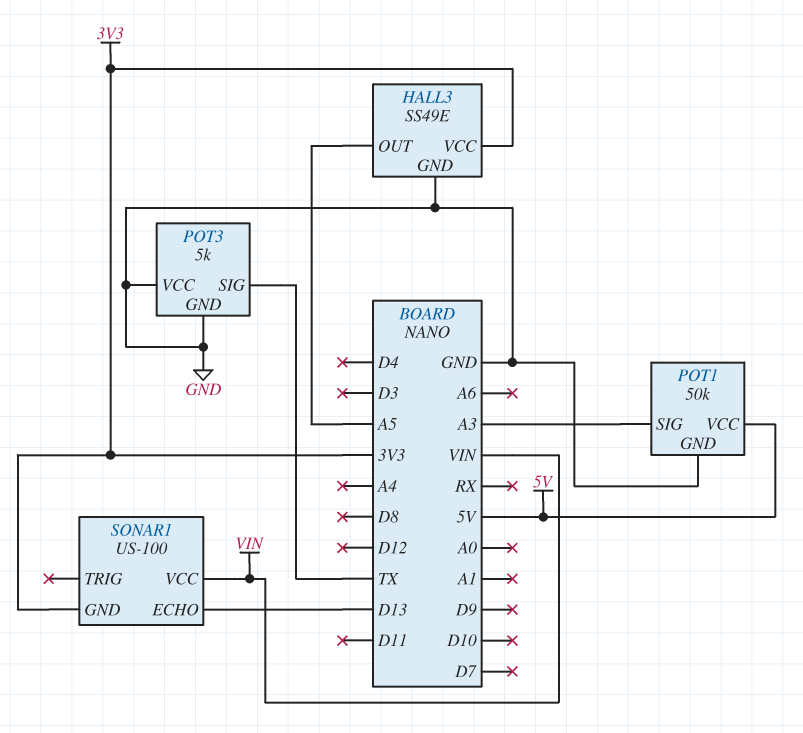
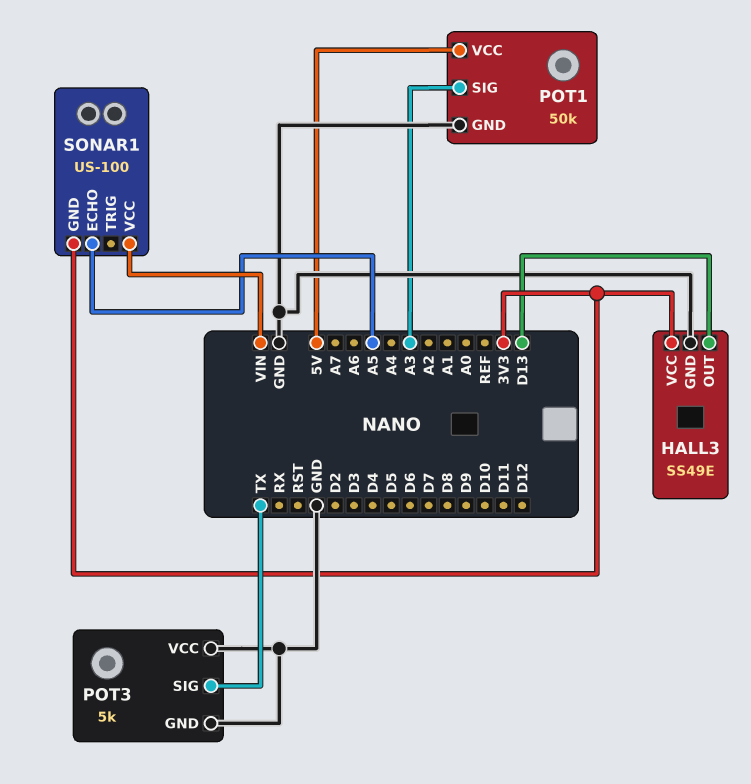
HALL3 pin OUT: A5 -> D13
SONAR1 pin ECHO: D13 -> A5

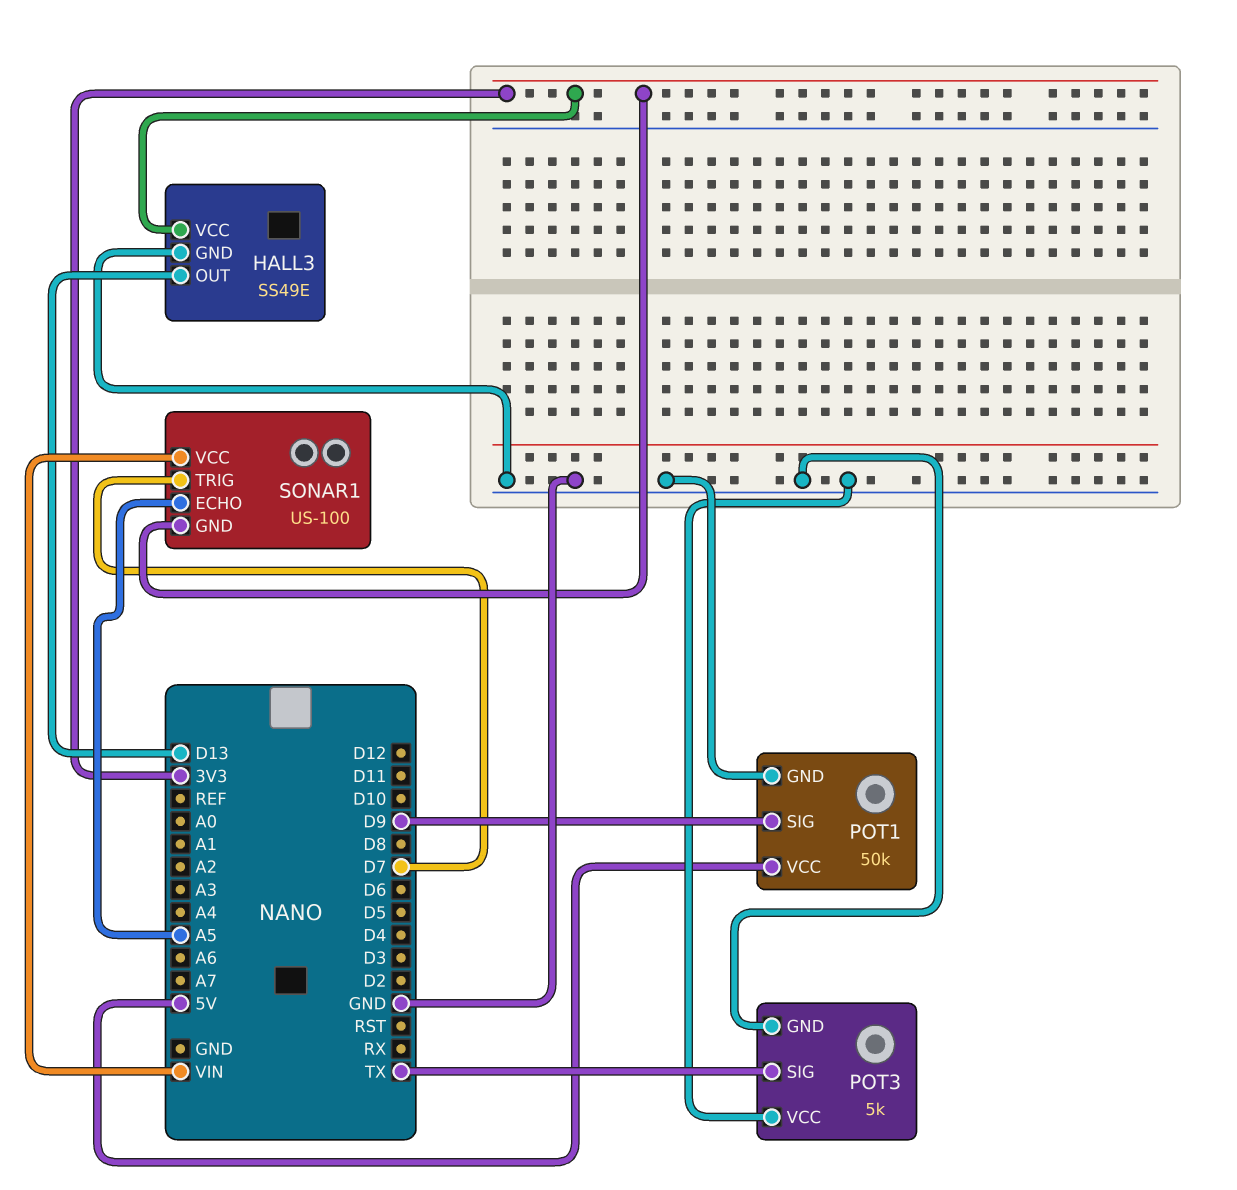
POT1 pin SIG: A3 -> D9
SONAR1 pin TRIG: none -> D7

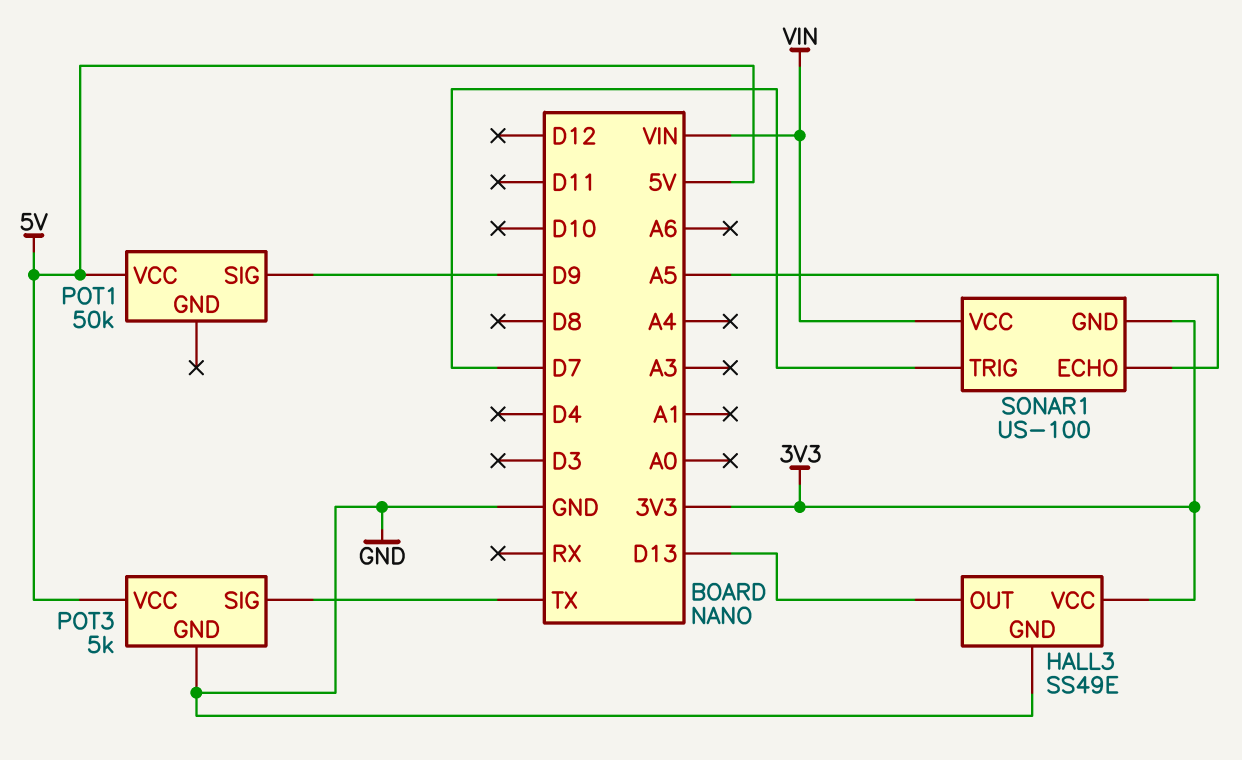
POT1 pin GND: GND -> none
POT3 pin VCC: GND -> 5V

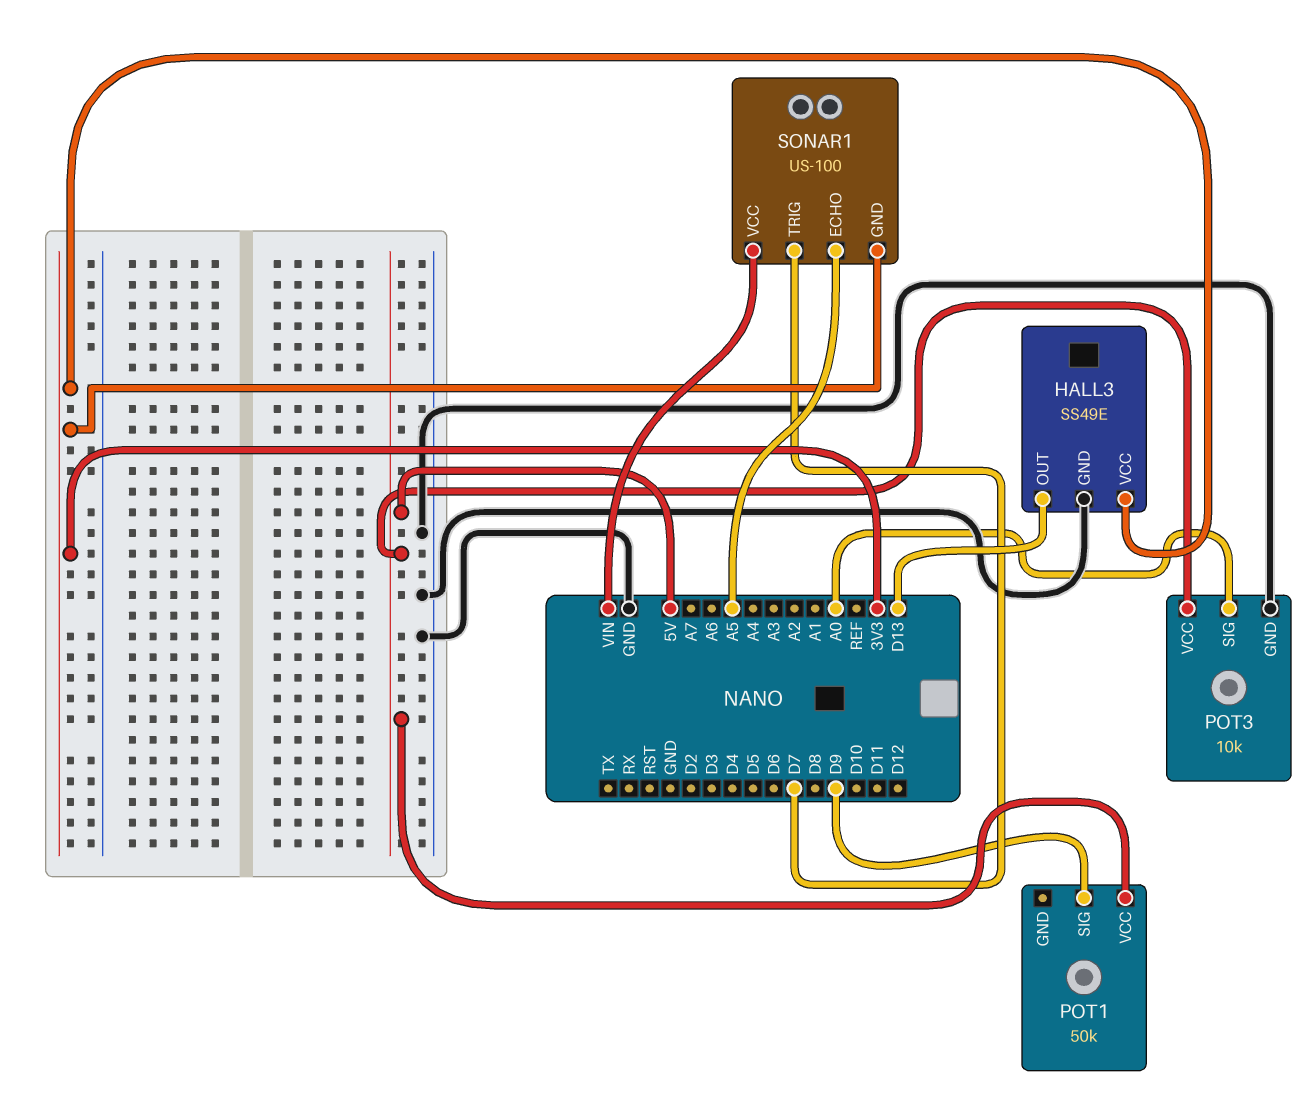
POT3: 5k -> 10k
POT3 pin SIG: TX -> A0

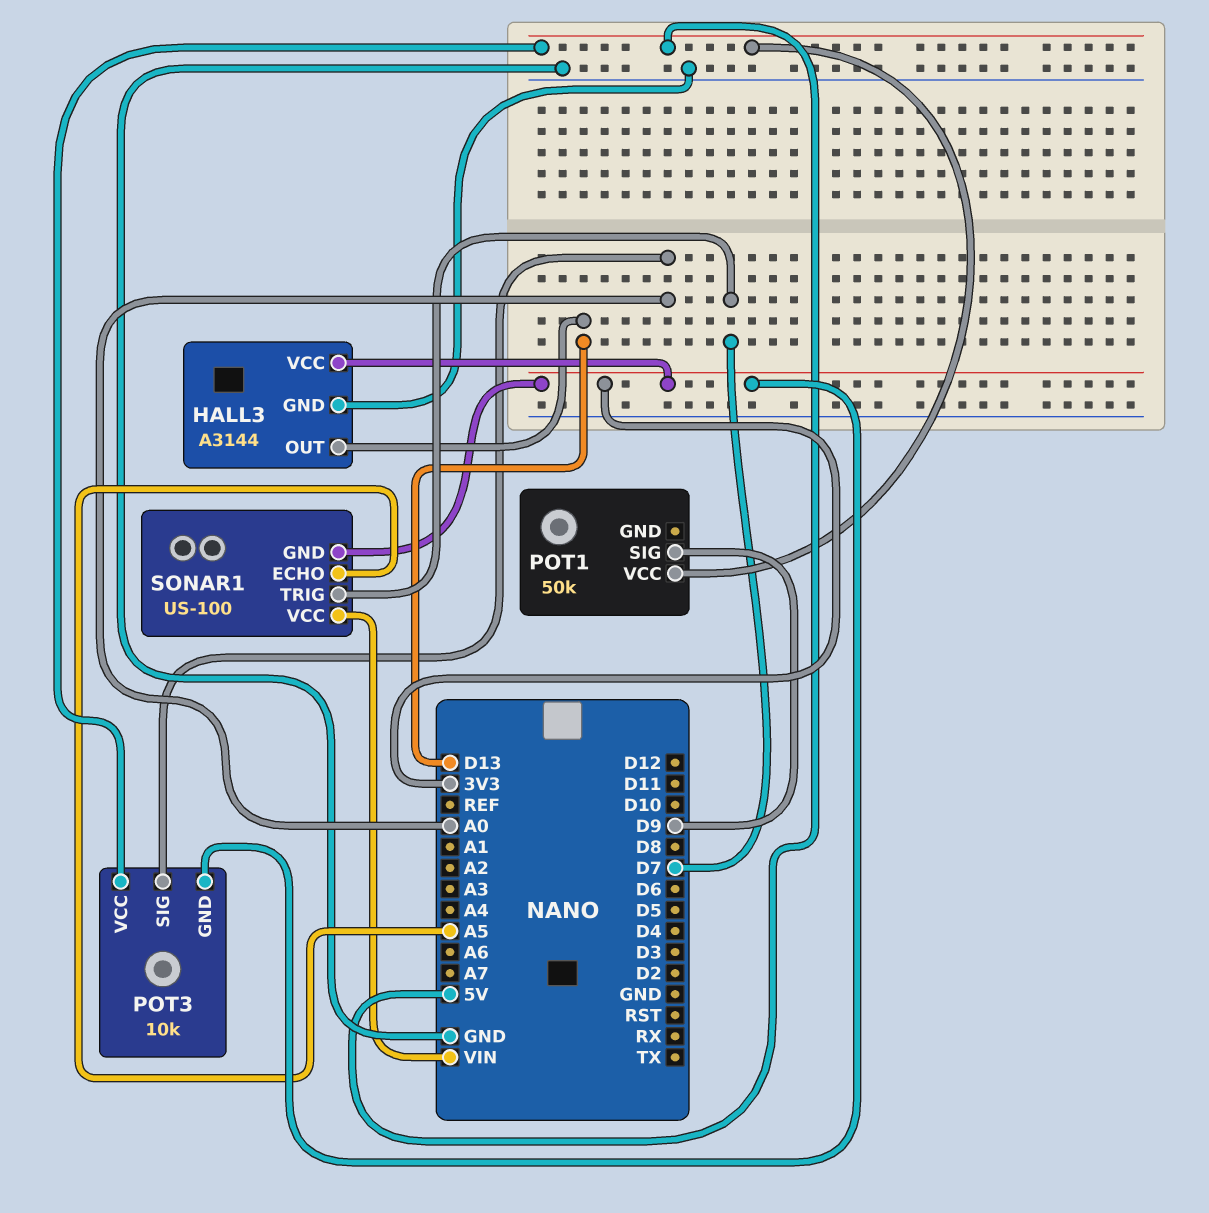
HALL3: SS49E -> A3144
POT3 pin GND: GND -> 3V3

